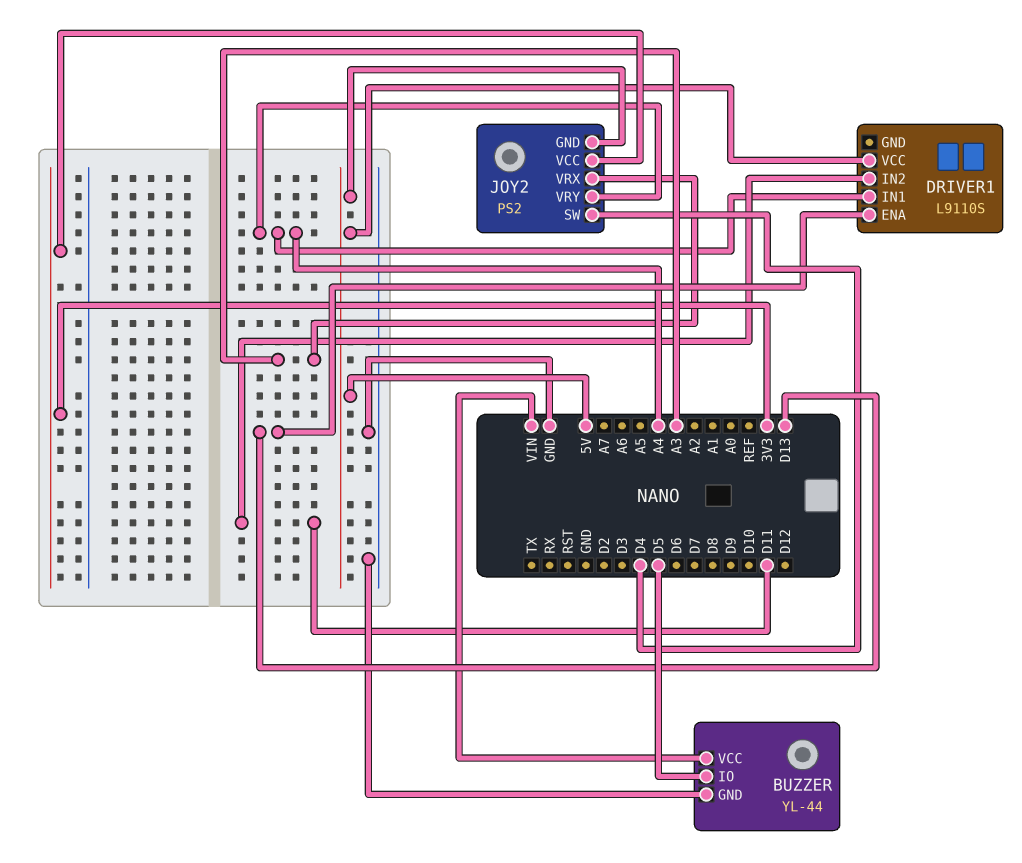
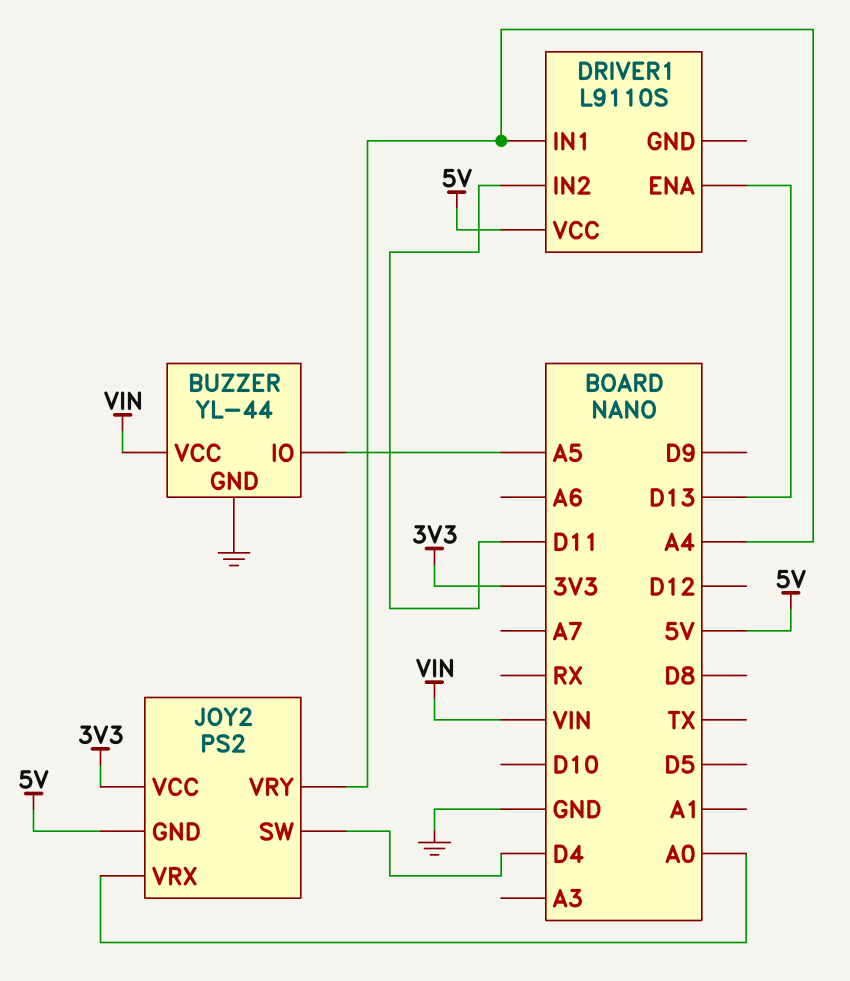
BUZZER pin IO: D5 -> A5
JOY2 pin VRX: A3 -> A0

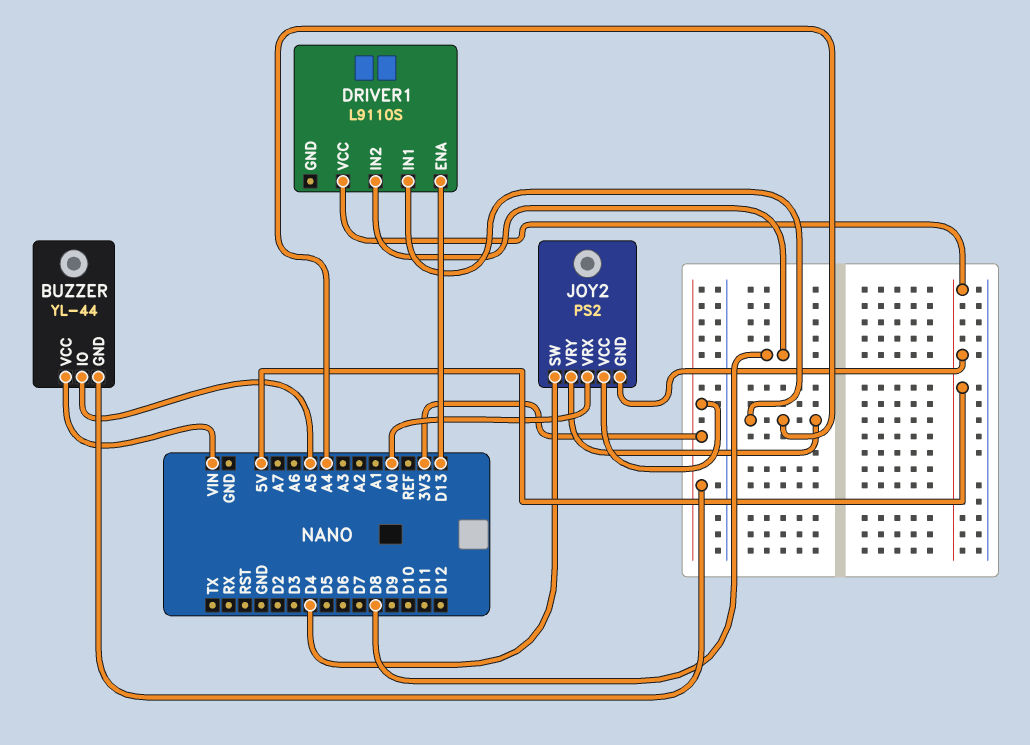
BUZZER pin GND: GND -> 3V3
DRIVER1 pin IN2: D11 -> D8

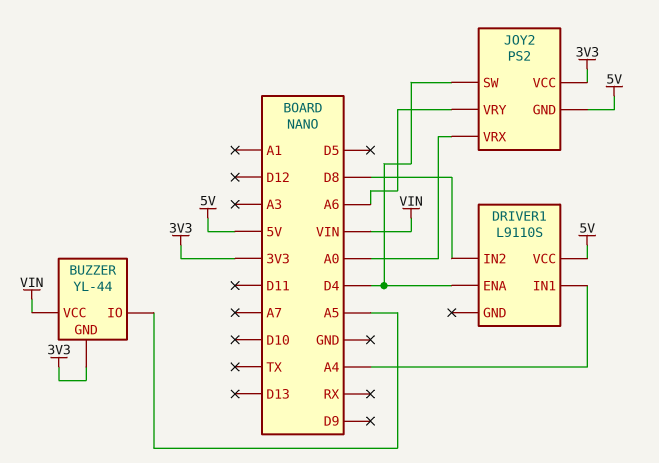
DRIVER1 pin ENA: D13 -> D4
JOY2 pin VRY: A4 -> A6

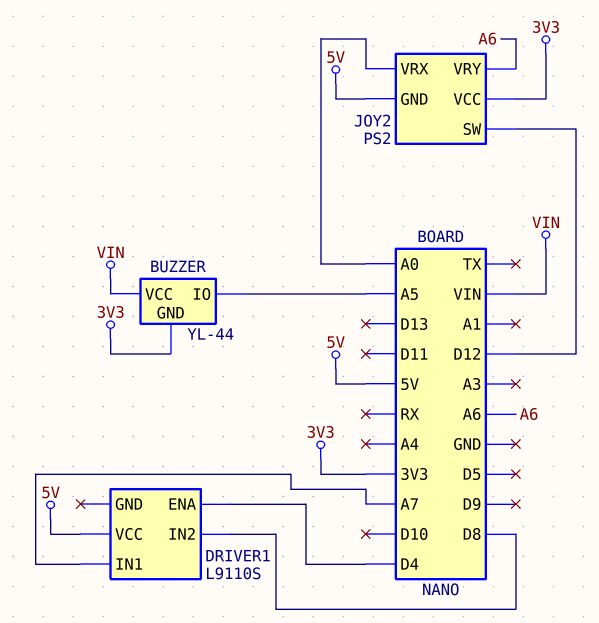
DRIVER1 pin IN1: A4 -> A7
JOY2 pin SW: D4 -> D12

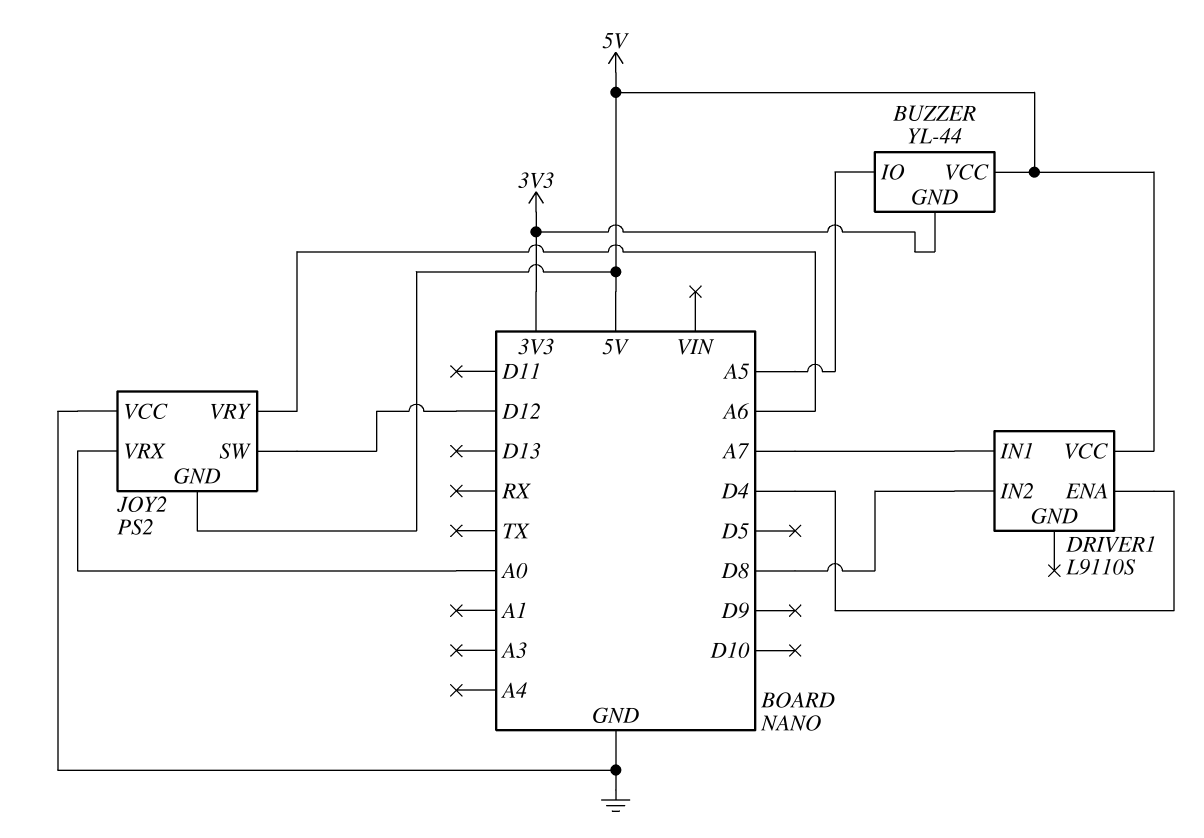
BUZZER pin VCC: VIN -> 5V
JOY2 pin VCC: 3V3 -> GND

